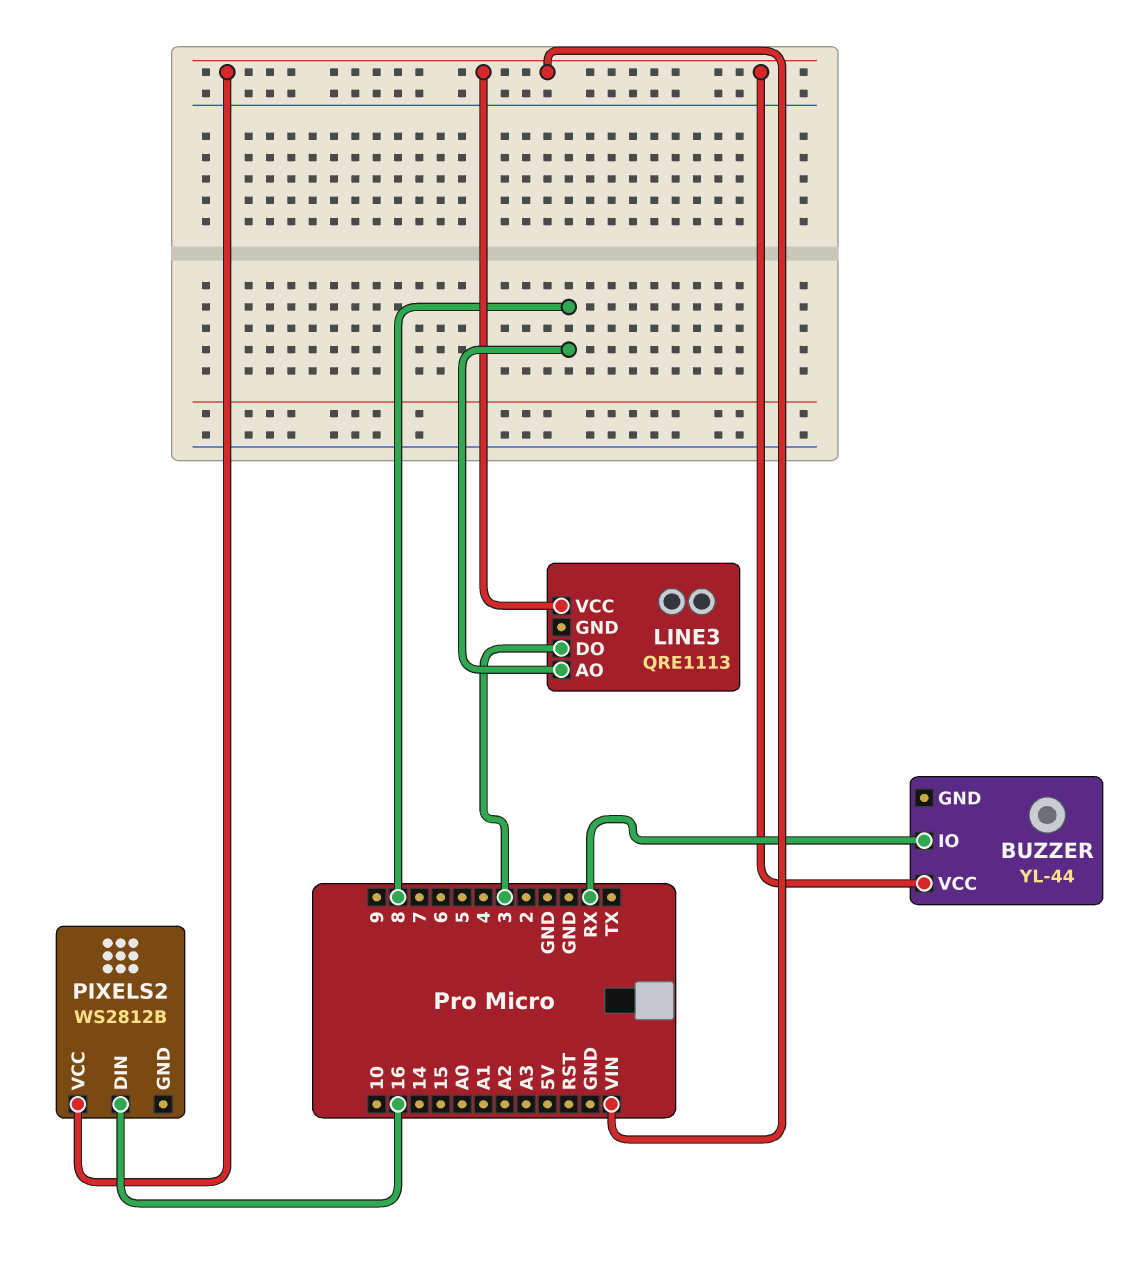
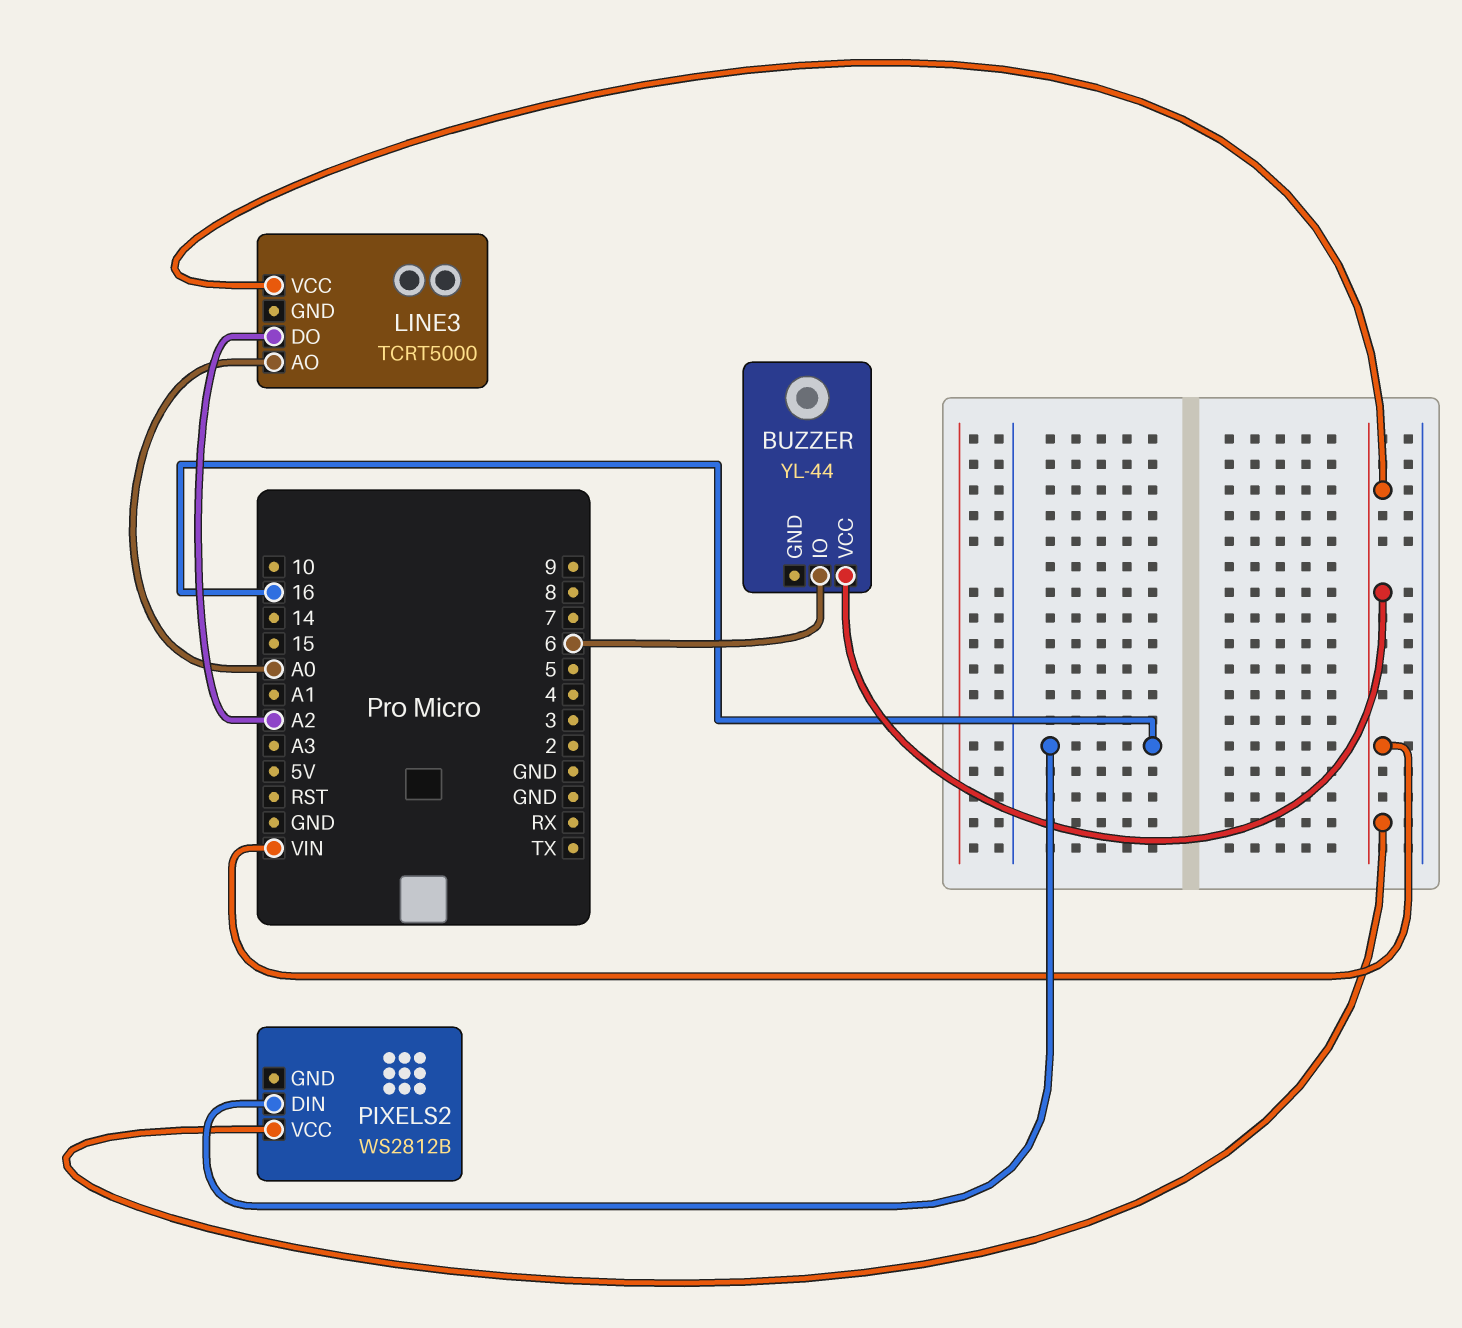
BUZZER pin IO: RX -> 6
LINE3: QRE1113 -> TCRT5000
LINE3 pin AO: 8 -> A0
LINE3 pin DO: 3 -> A2

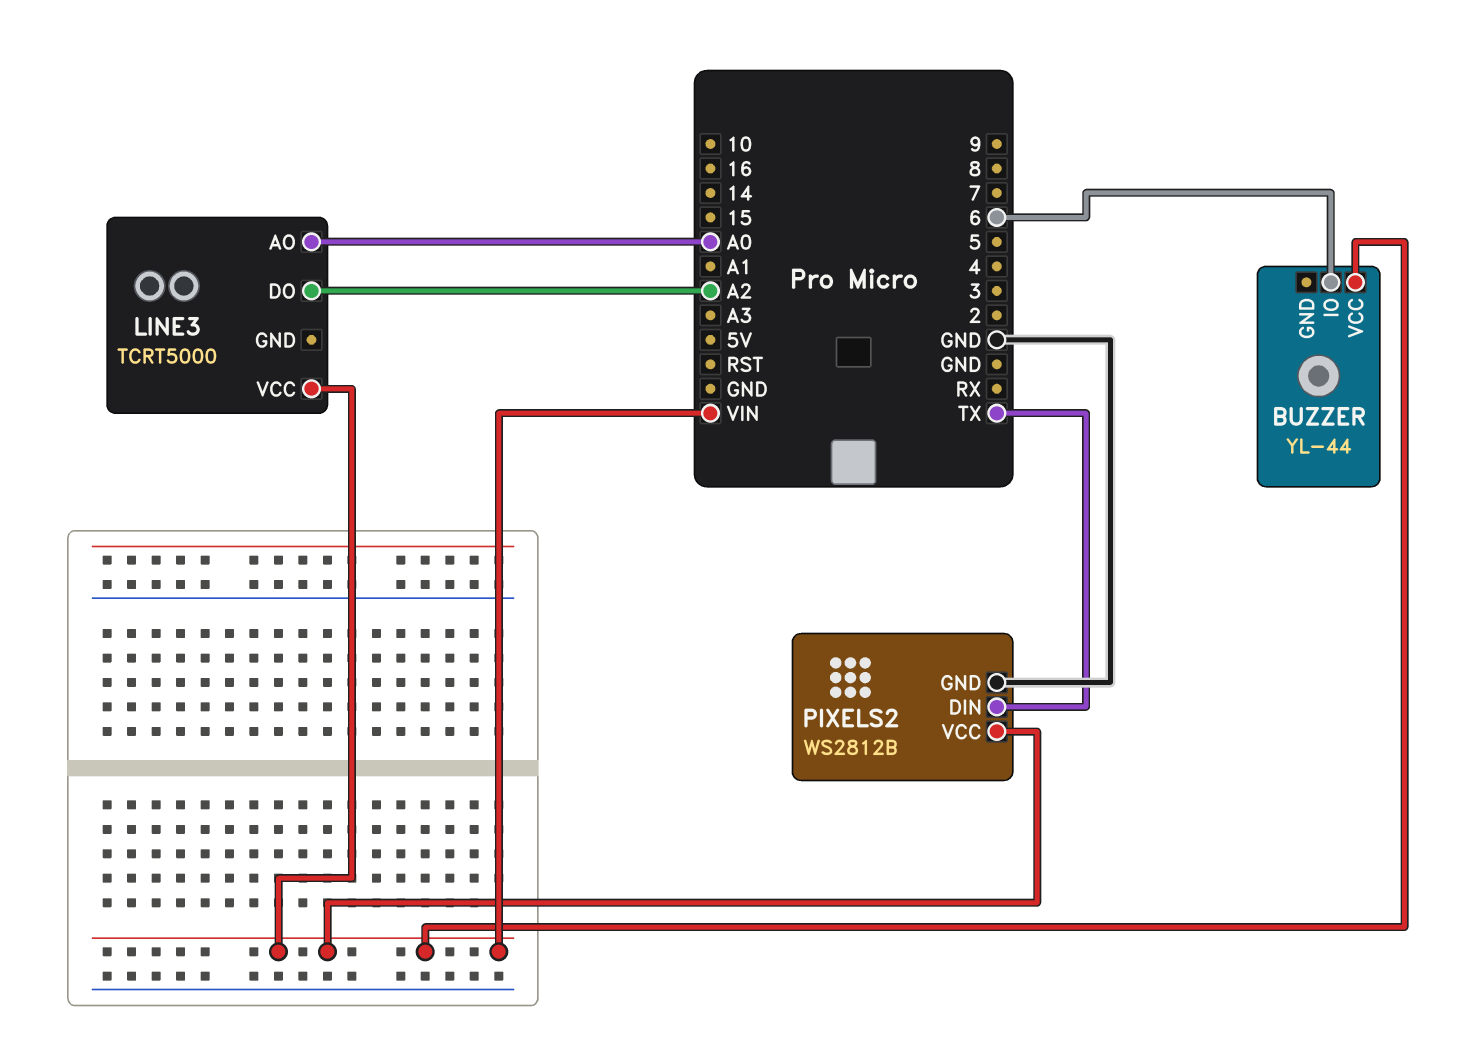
PIXELS2 pin DIN: 16 -> TX
PIXELS2 pin GND: none -> GND

